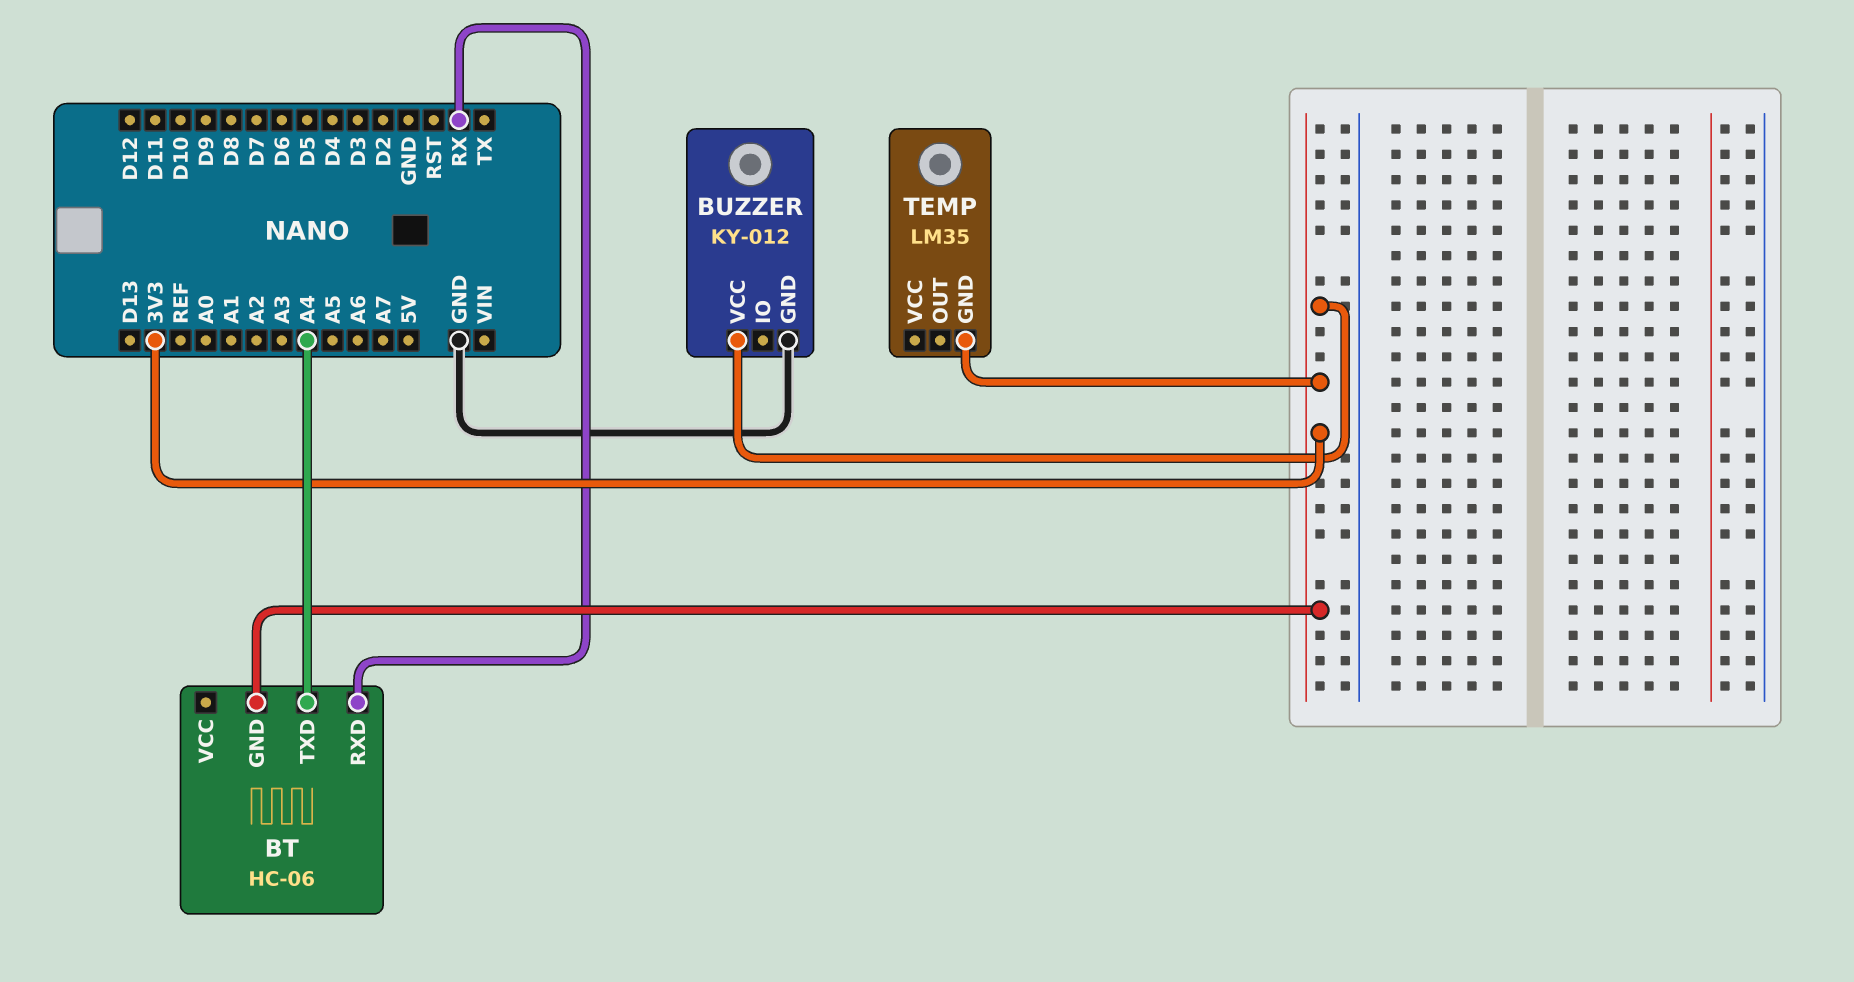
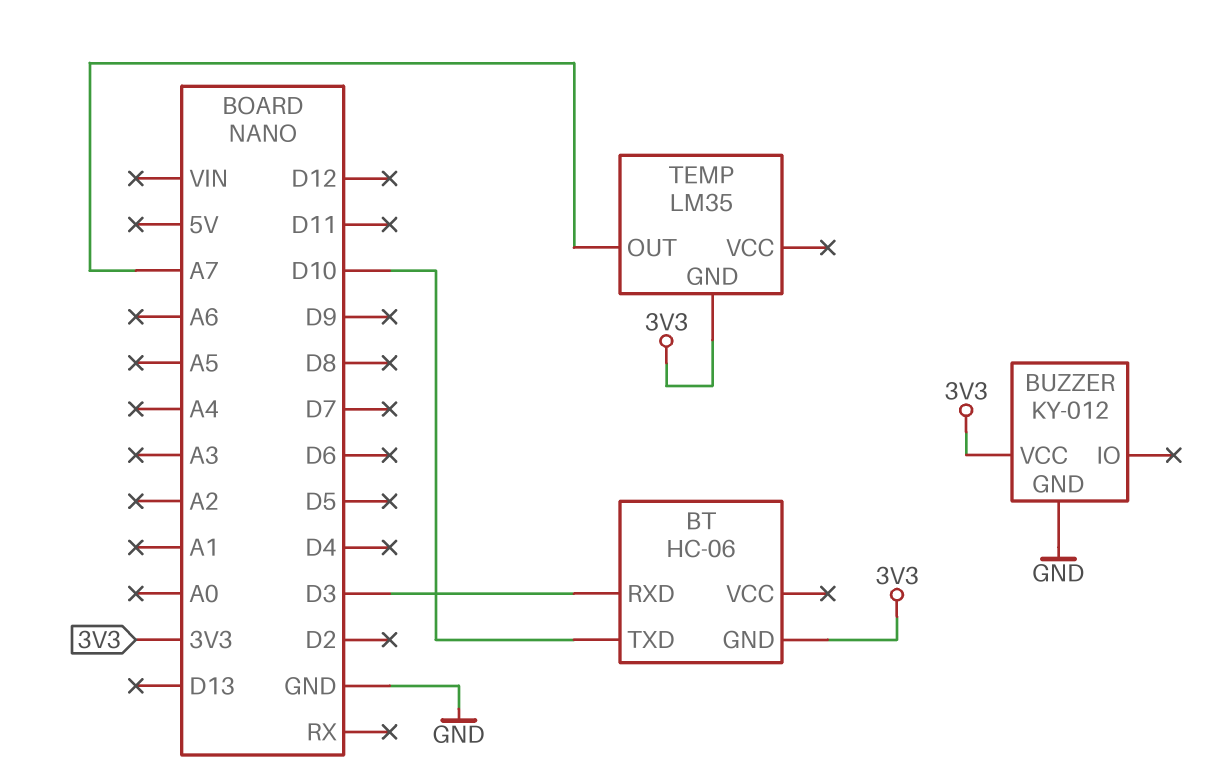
BT pin RXD: RX -> D3
BT pin TXD: A4 -> D10
TEMP pin OUT: none -> A7

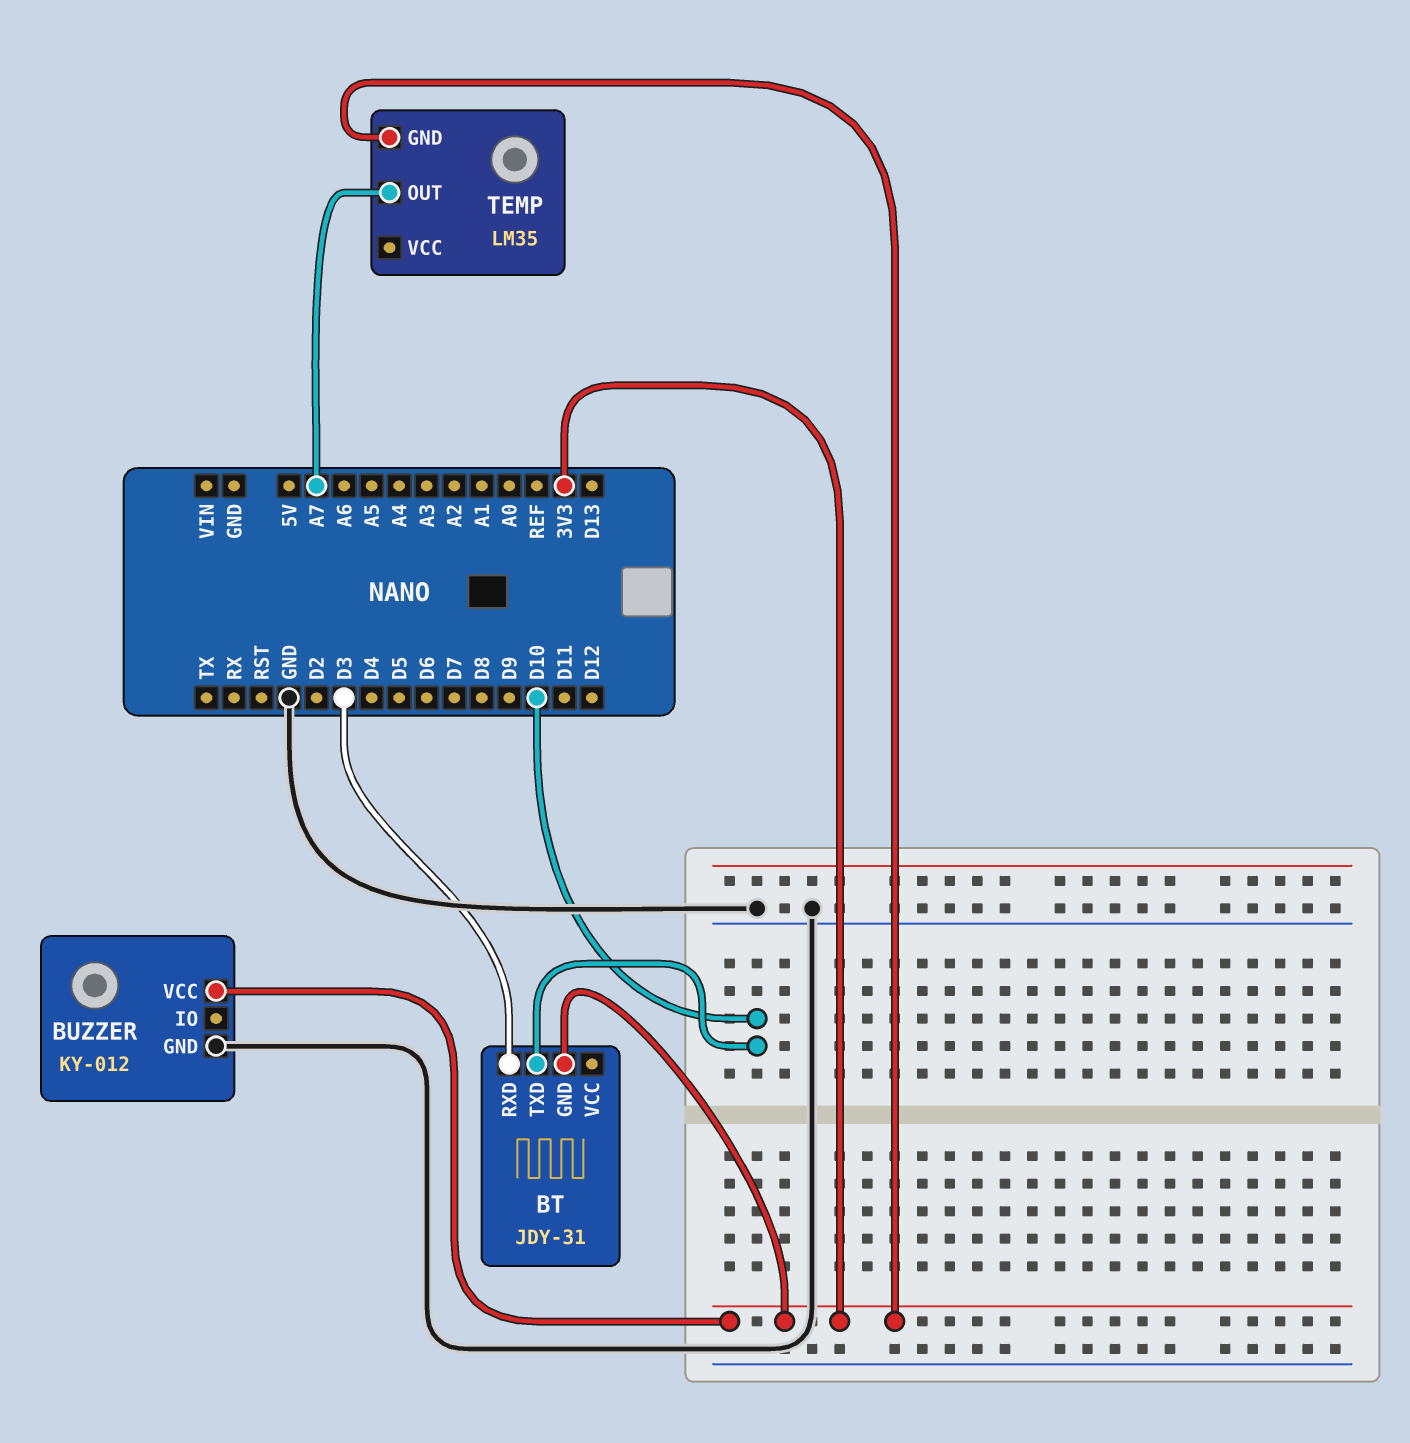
BT: HC-06 -> JDY-31

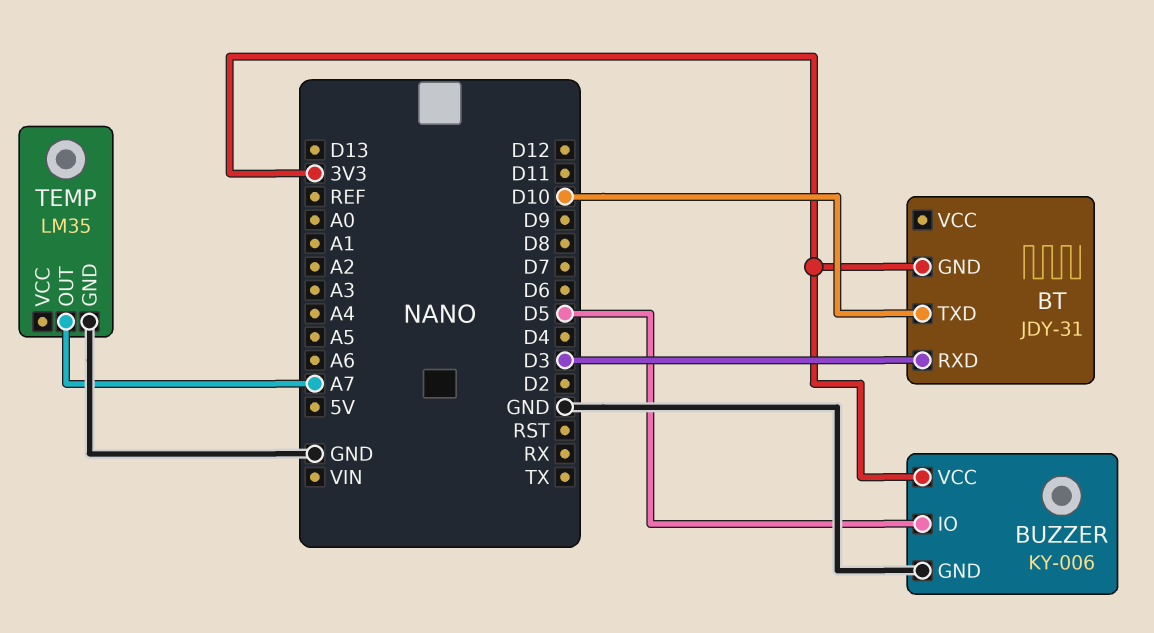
BUZZER: KY-012 -> KY-006
BUZZER pin IO: none -> D5
TEMP pin GND: 3V3 -> GND

